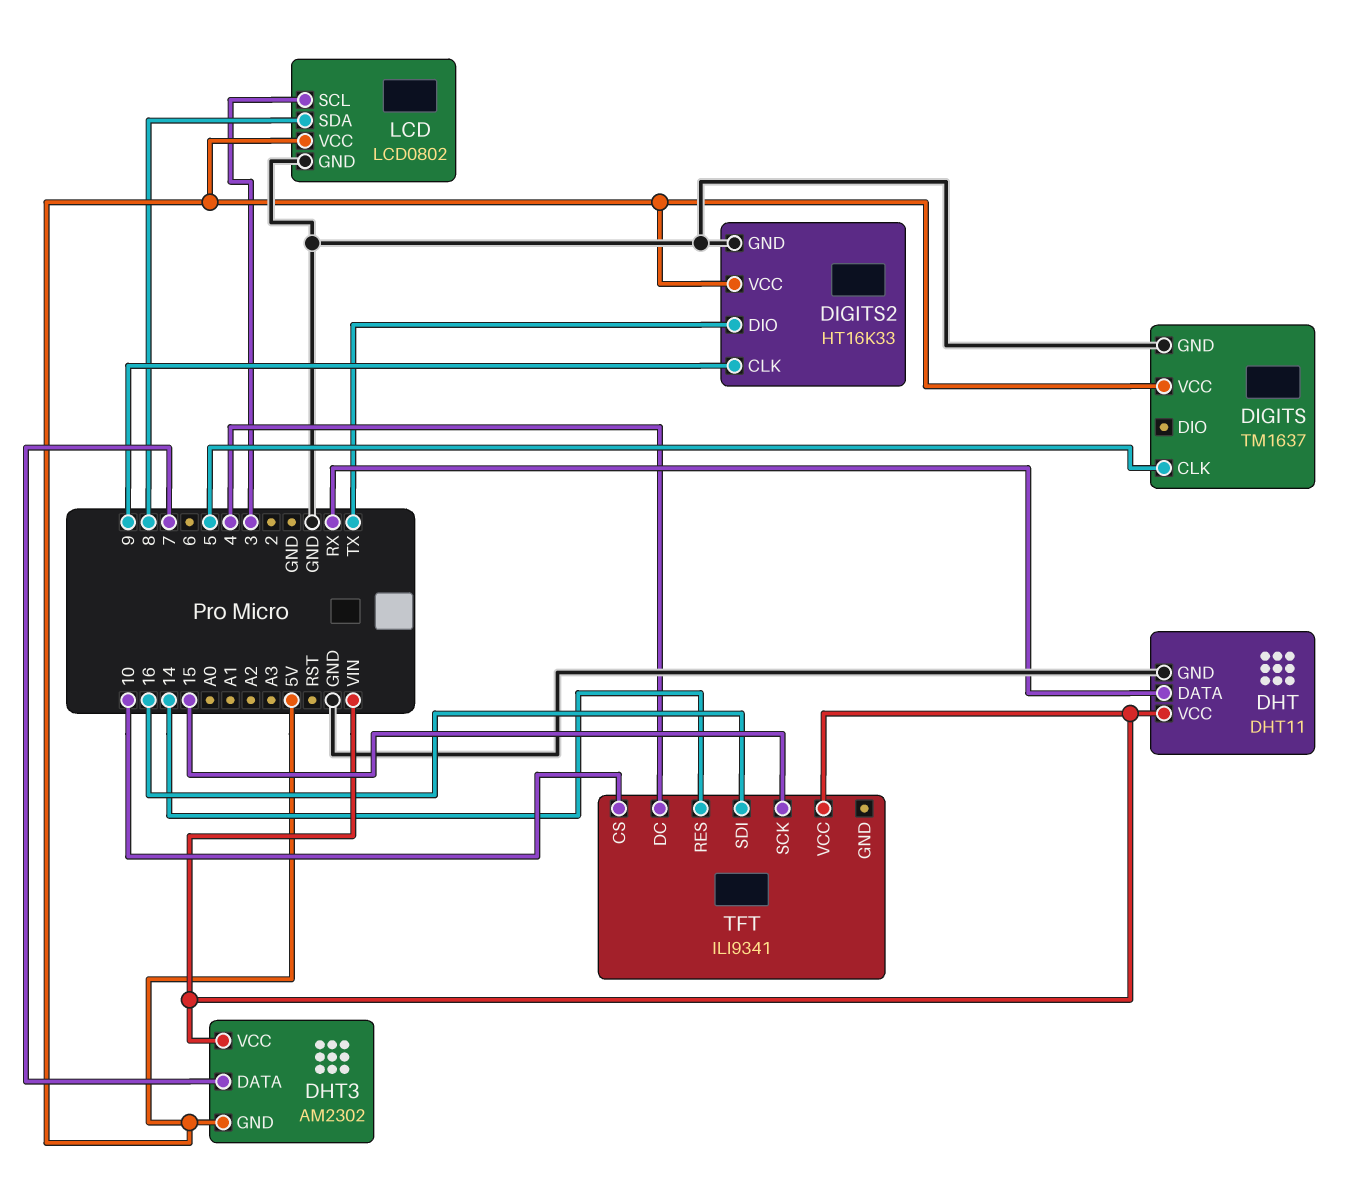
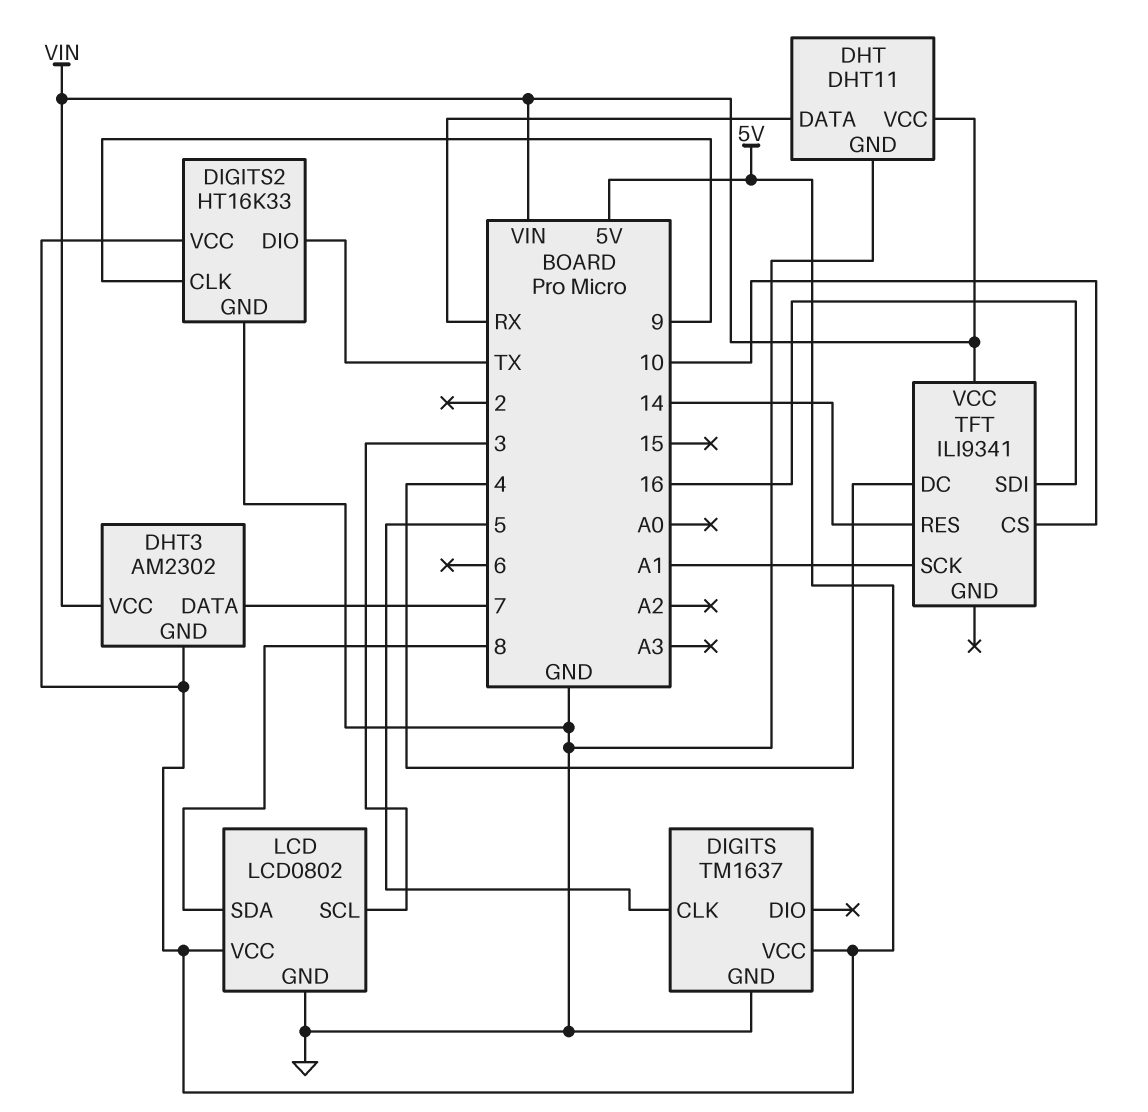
TFT pin SCK: 15 -> A1

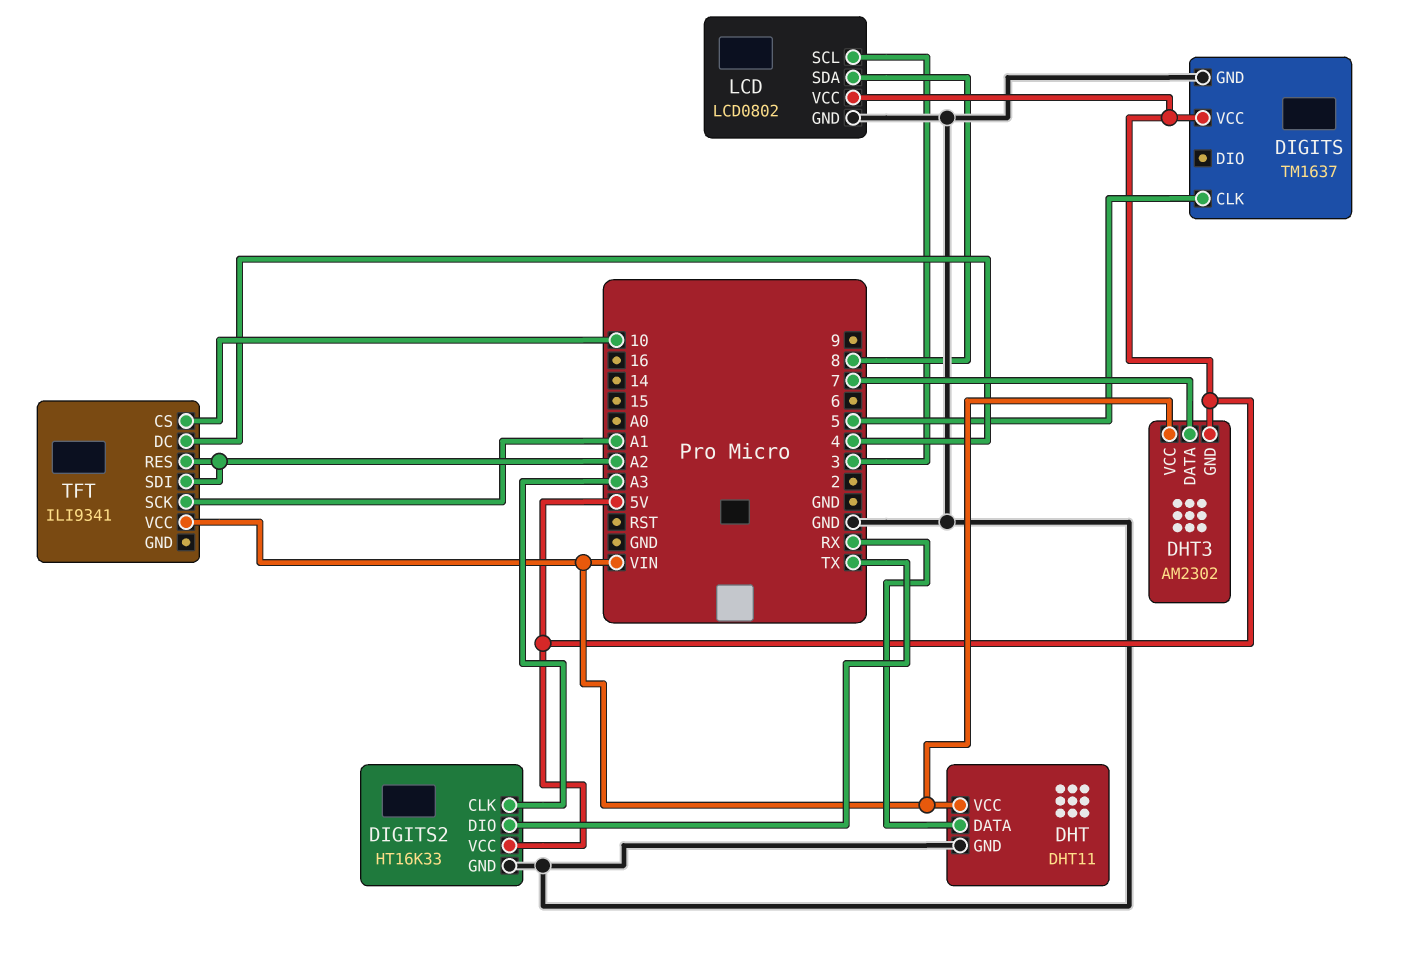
DIGITS2 pin CLK: 9 -> A3
TFT pin RES: 14 -> A2
TFT pin SDI: 16 -> A2

